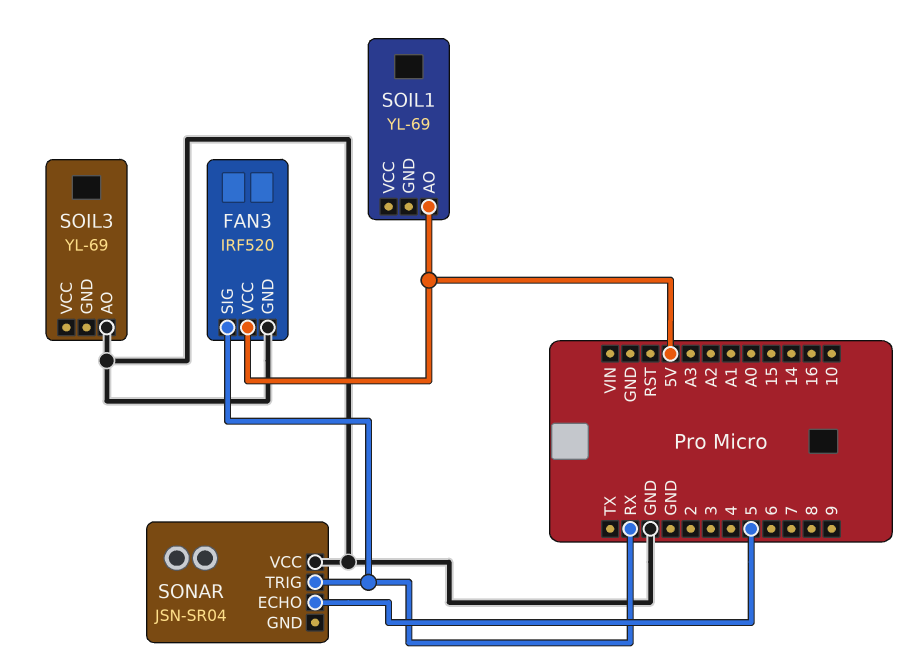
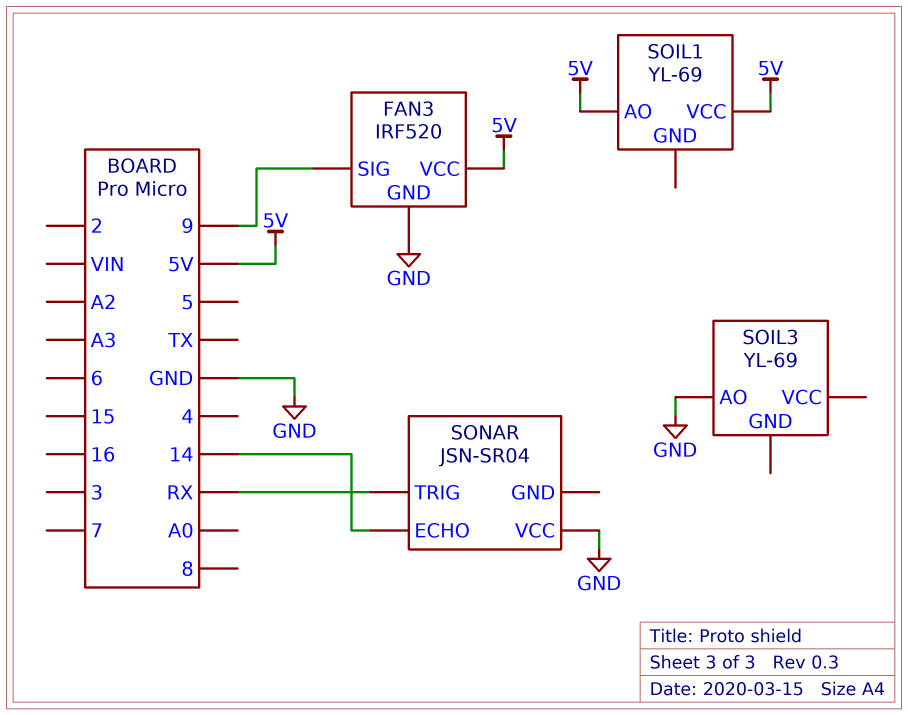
FAN3 pin SIG: RX -> 9
SOIL1 pin VCC: none -> 5V
SONAR pin ECHO: 5 -> 14

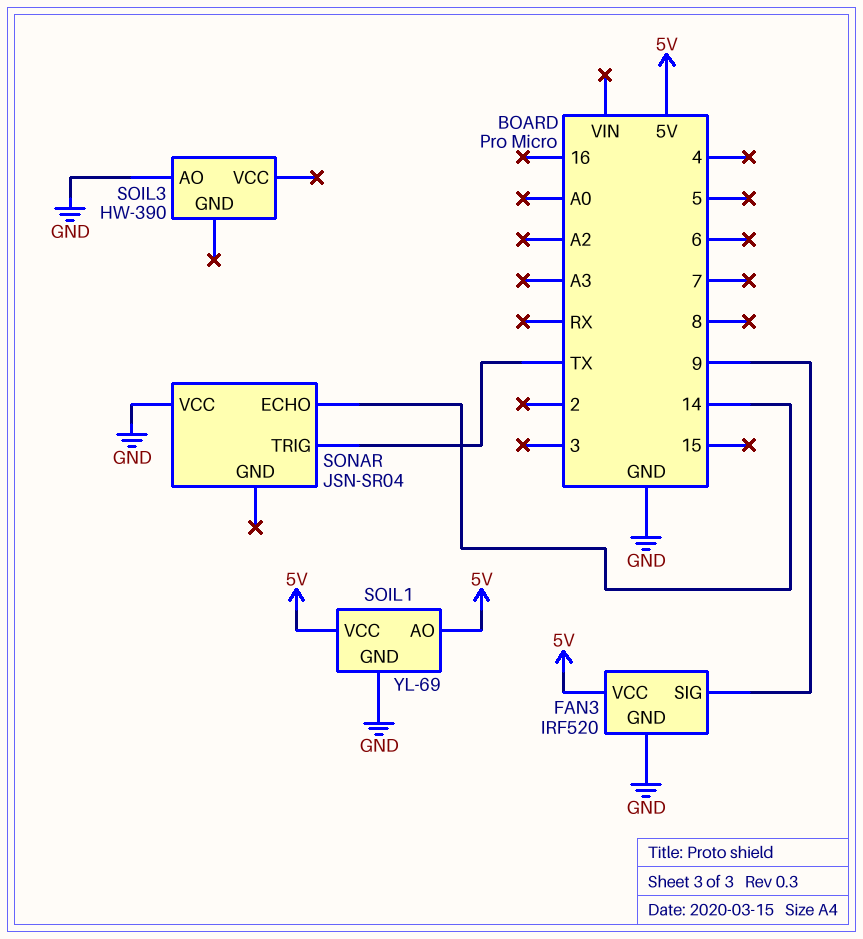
SOIL1 pin GND: none -> GND
SOIL3: YL-69 -> HW-390
SONAR pin TRIG: RX -> TX

